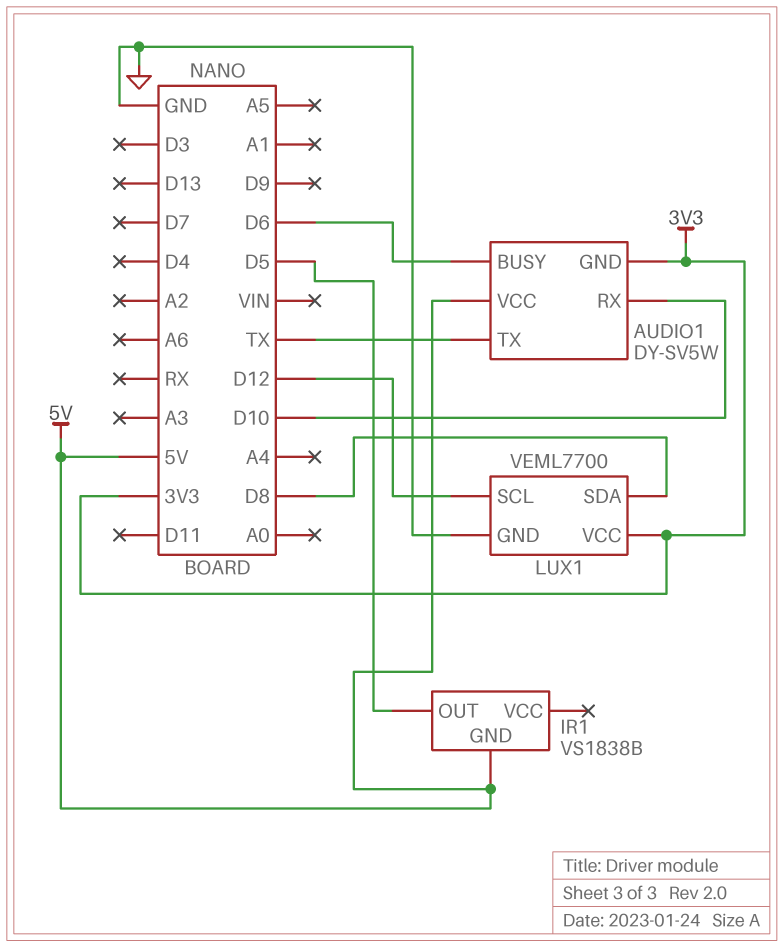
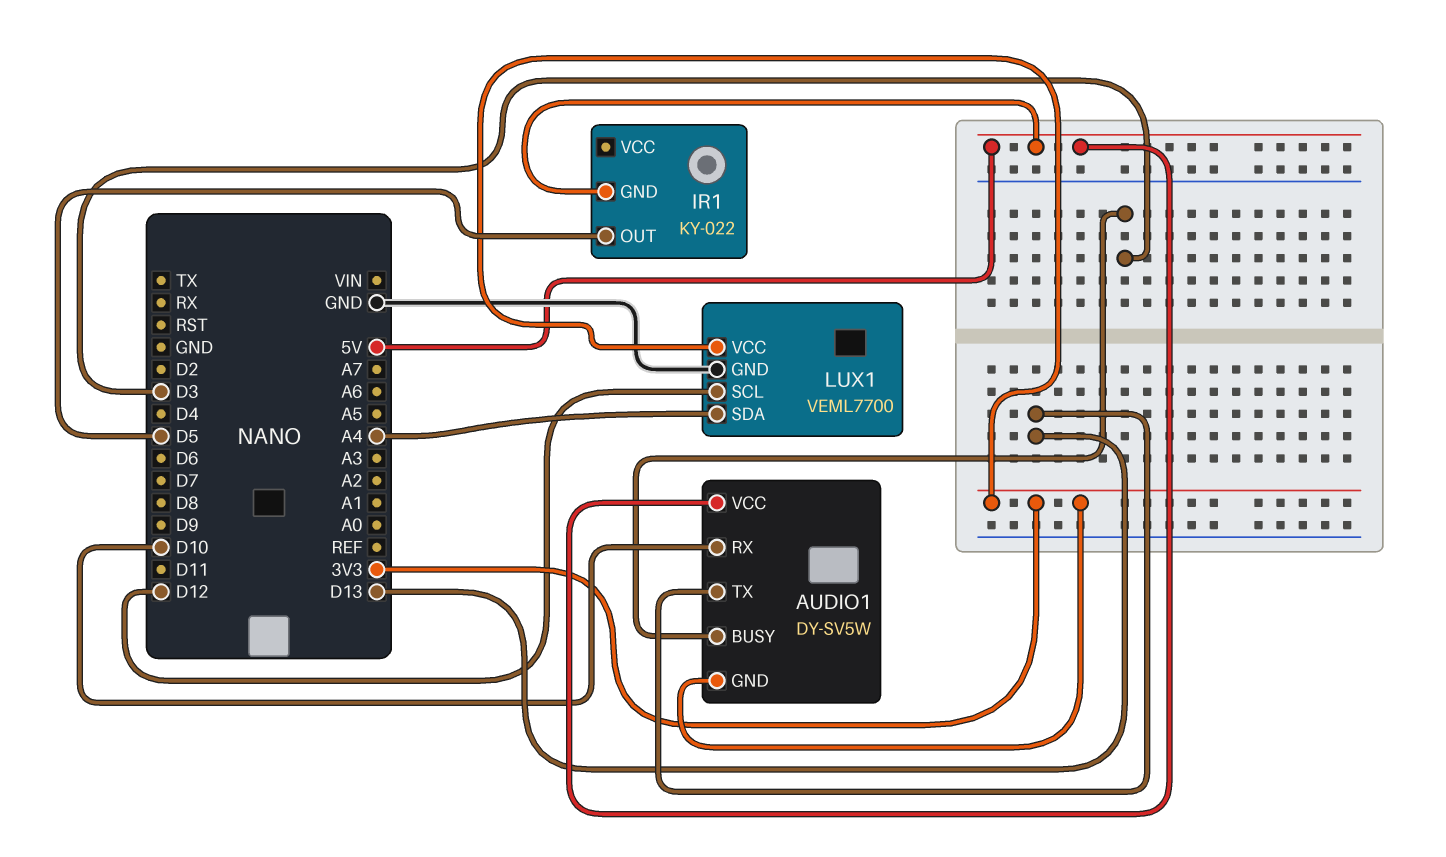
AUDIO1 pin BUSY: D6 -> D3
AUDIO1 pin TX: TX -> D13
IR1: VS1838B -> KY-022
LUX1 pin SDA: D8 -> A4

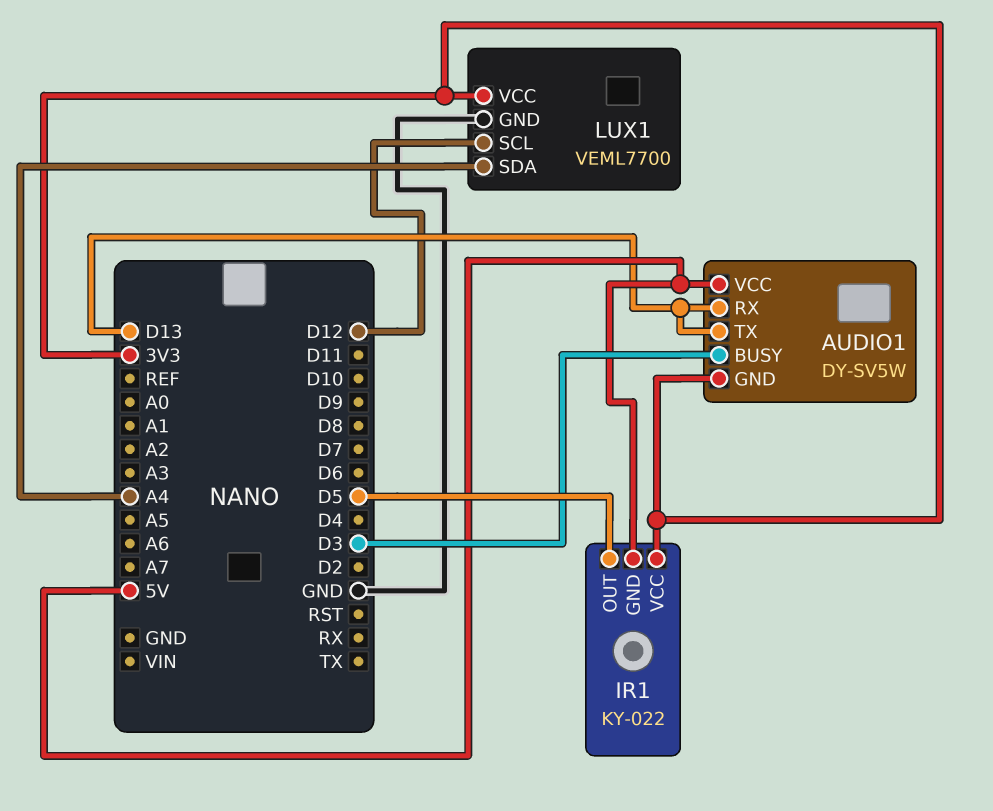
AUDIO1 pin RX: D10 -> D13
IR1 pin VCC: none -> 3V3

